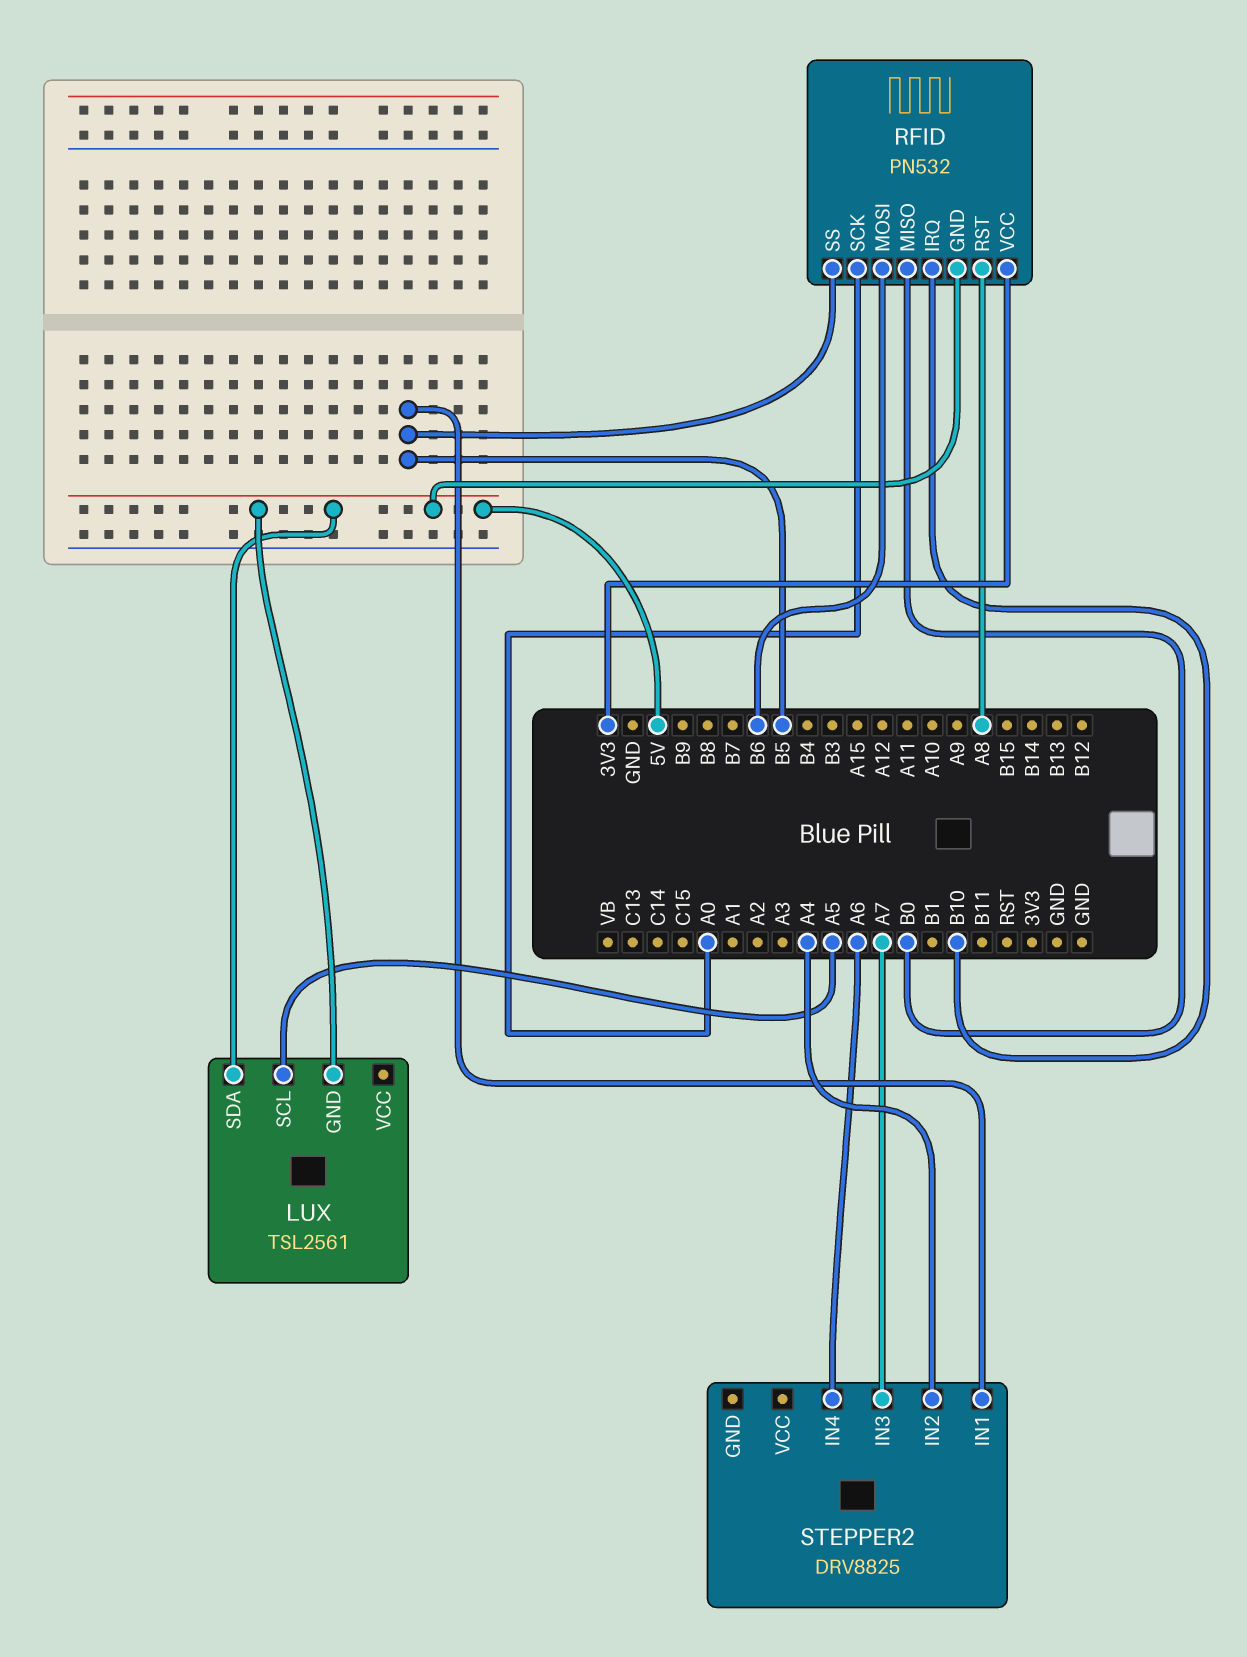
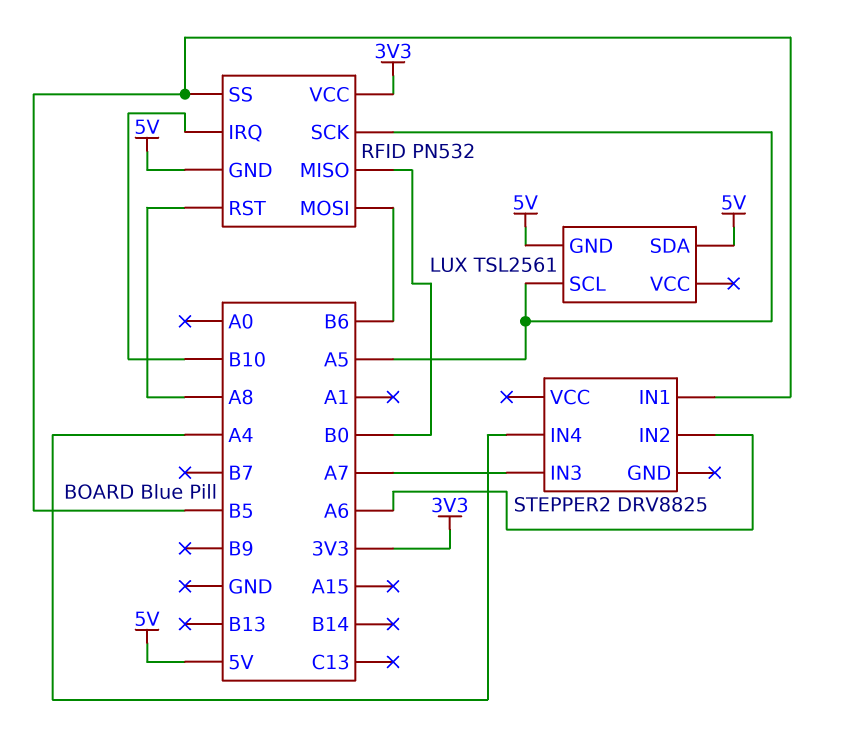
RFID pin SCK: A0 -> A5
STEPPER2 pin IN2: A4 -> A6
STEPPER2 pin IN4: A6 -> A4

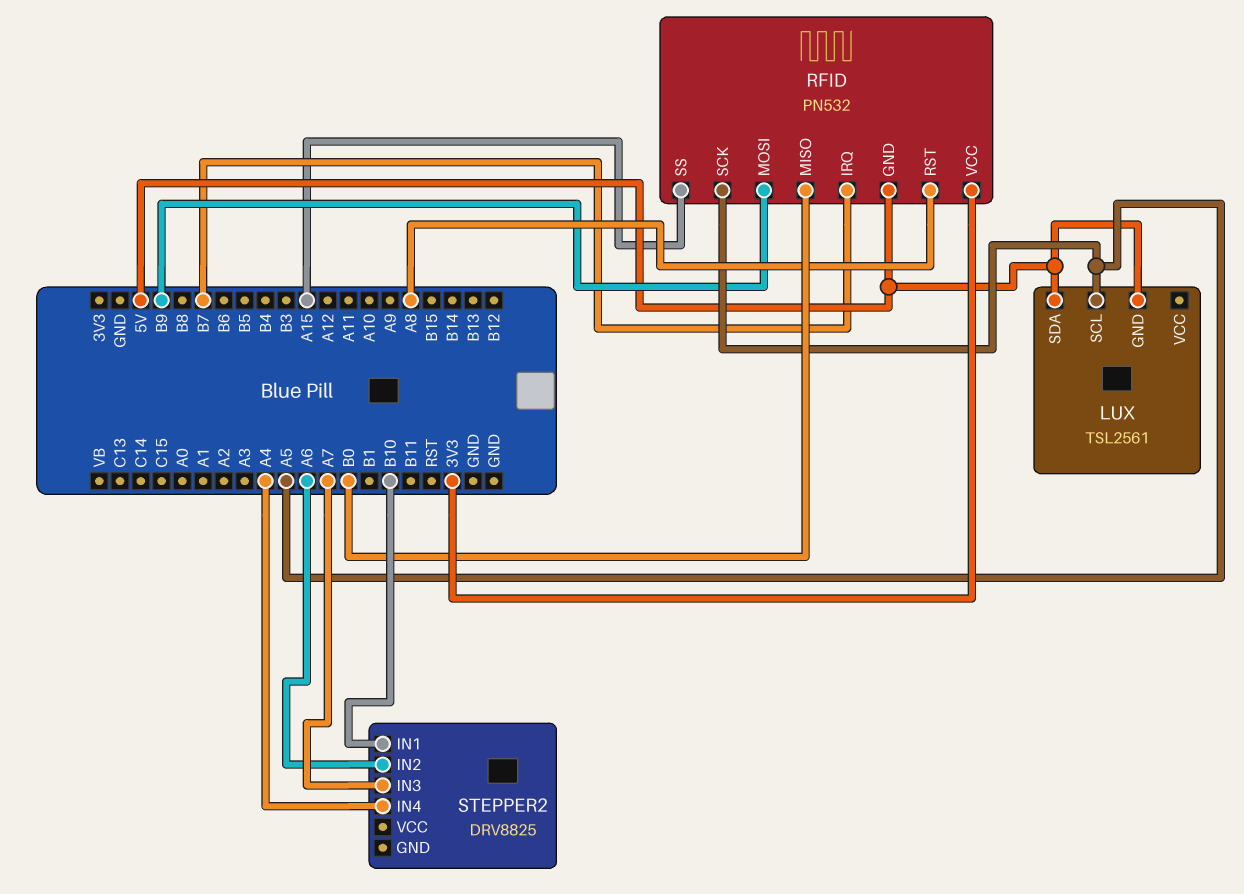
RFID pin IRQ: B10 -> B7
RFID pin MOSI: B6 -> B9
RFID pin SS: B5 -> A15
STEPPER2 pin IN1: B5 -> B10

